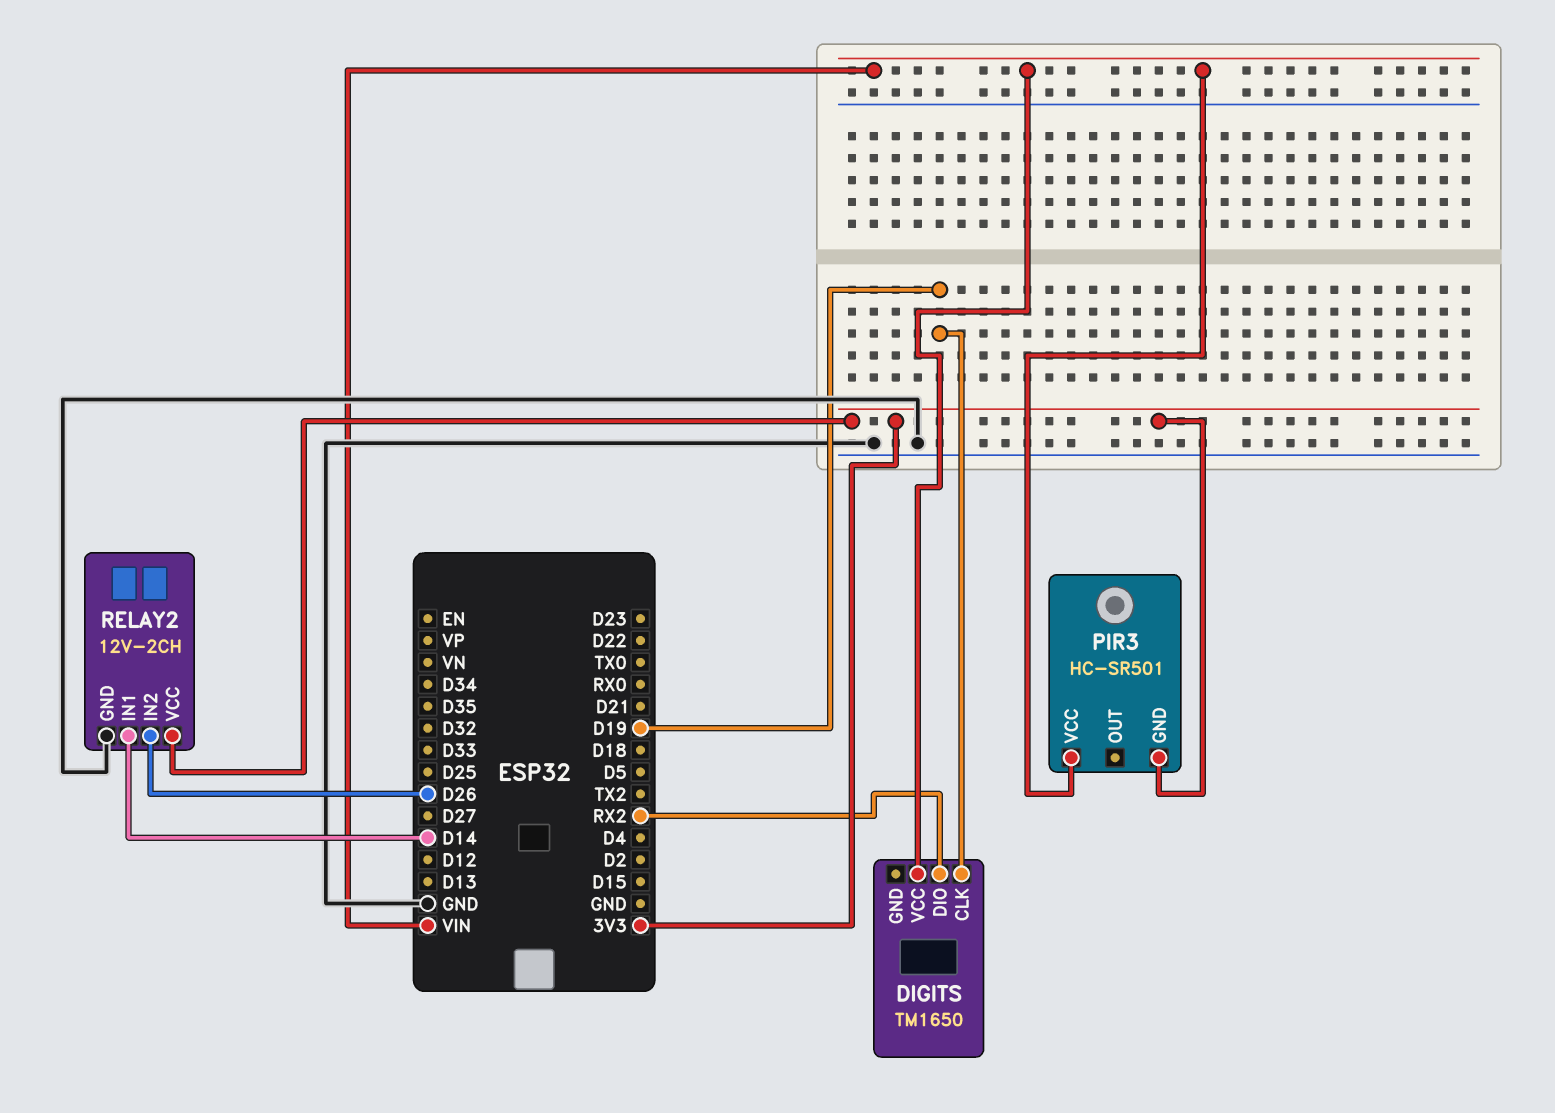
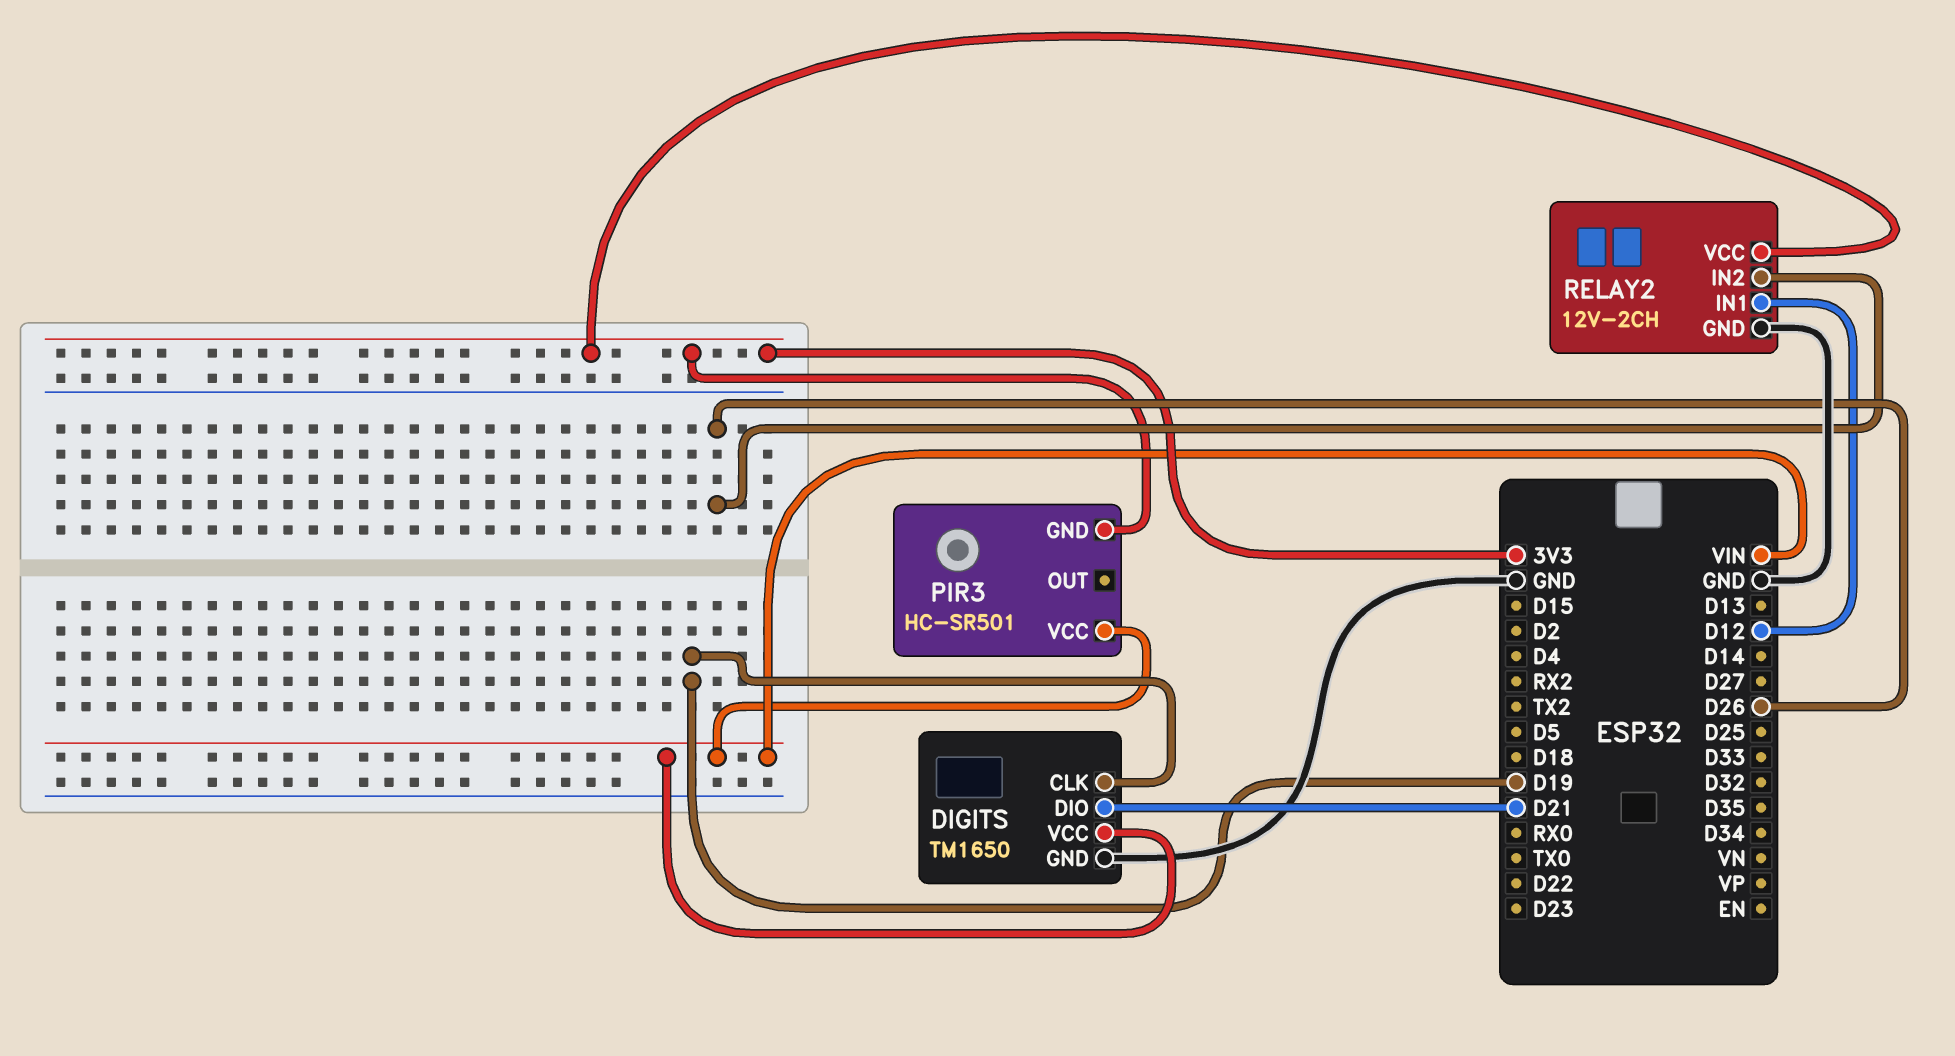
DIGITS pin DIO: RX2 -> D21
DIGITS pin GND: none -> GND
RELAY2 pin IN1: D14 -> D12

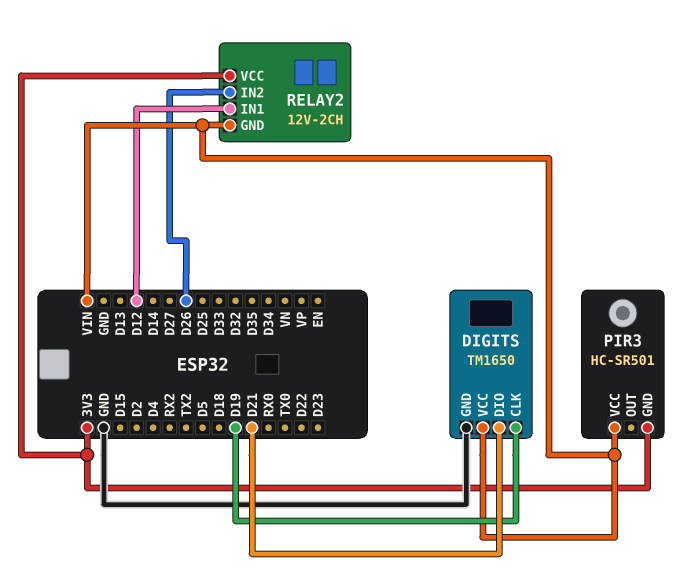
RELAY2 pin GND: GND -> VIN

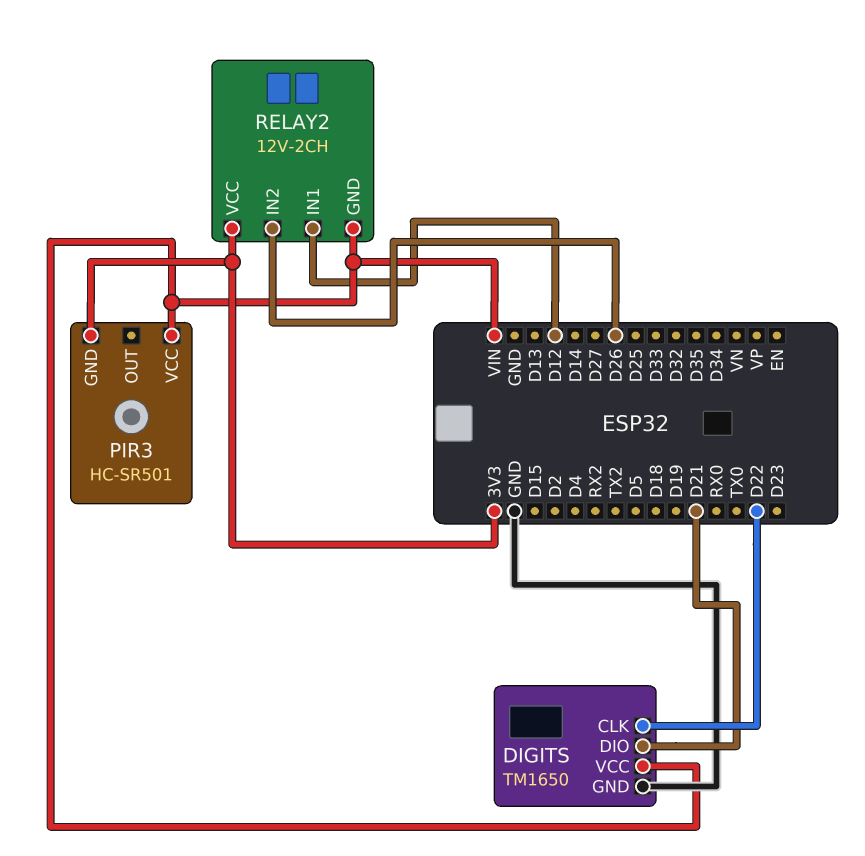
DIGITS pin CLK: D19 -> D22

